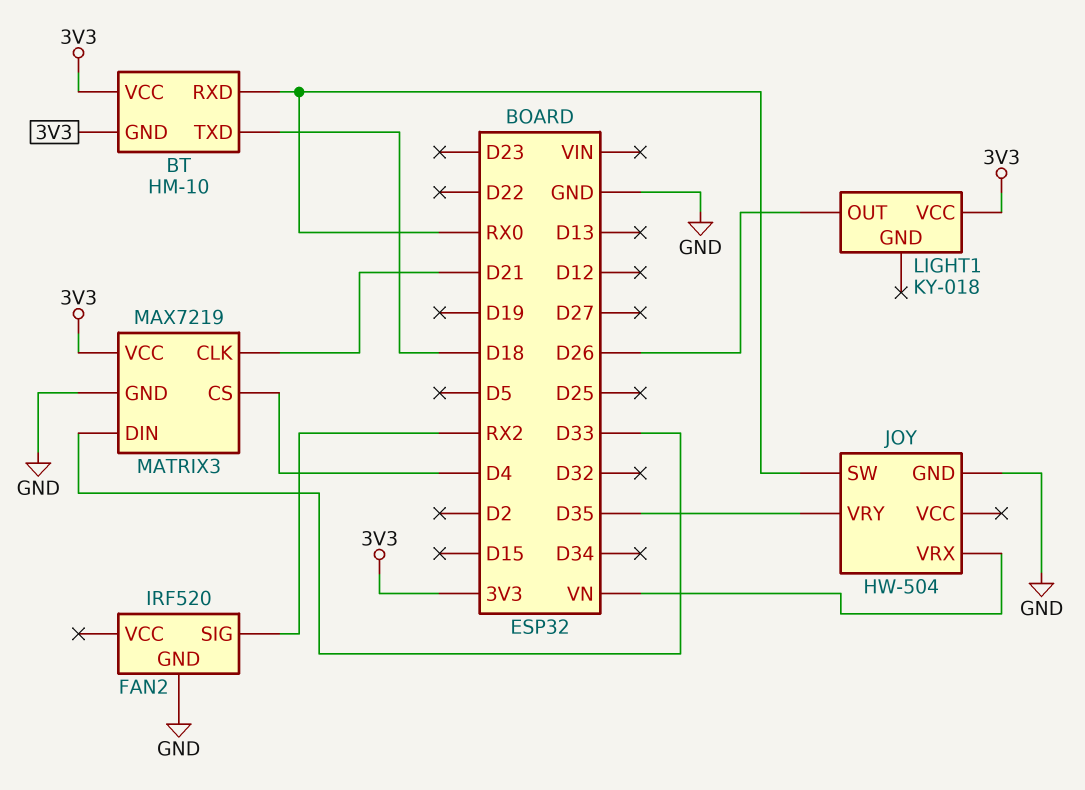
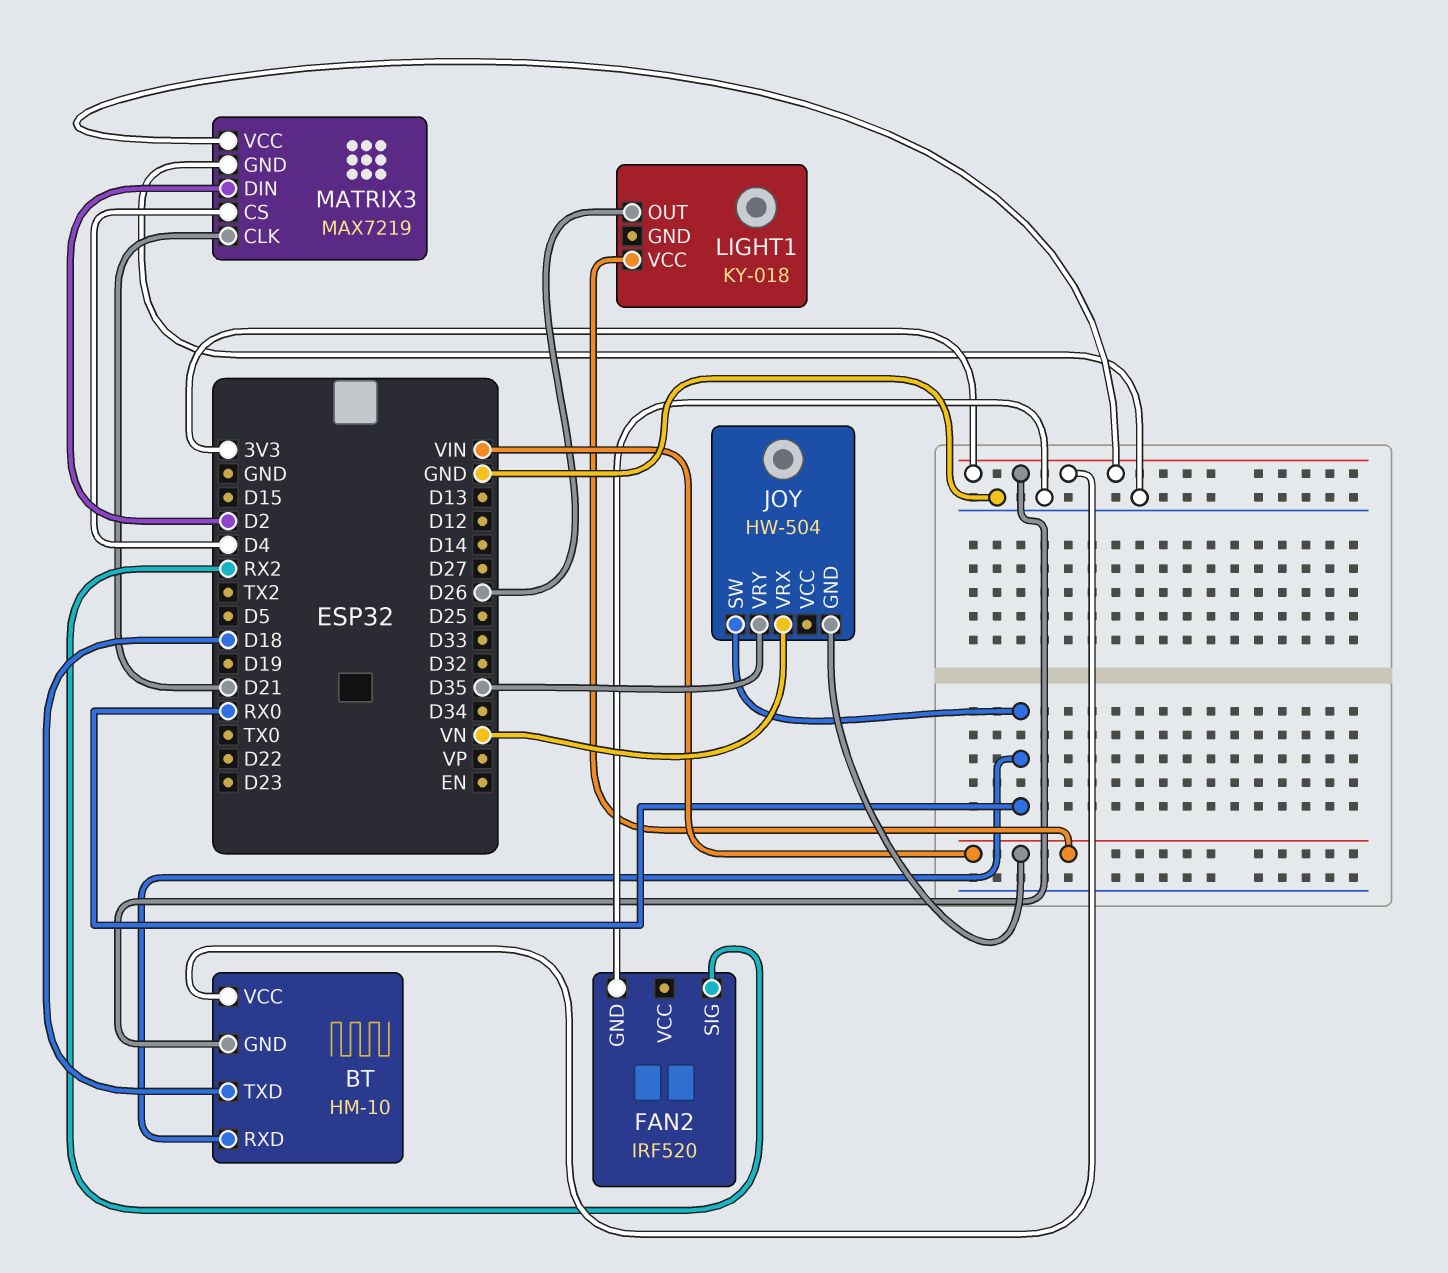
JOY pin GND: GND -> VIN
LIGHT1 pin VCC: 3V3 -> VIN
MATRIX3 pin DIN: D33 -> D2

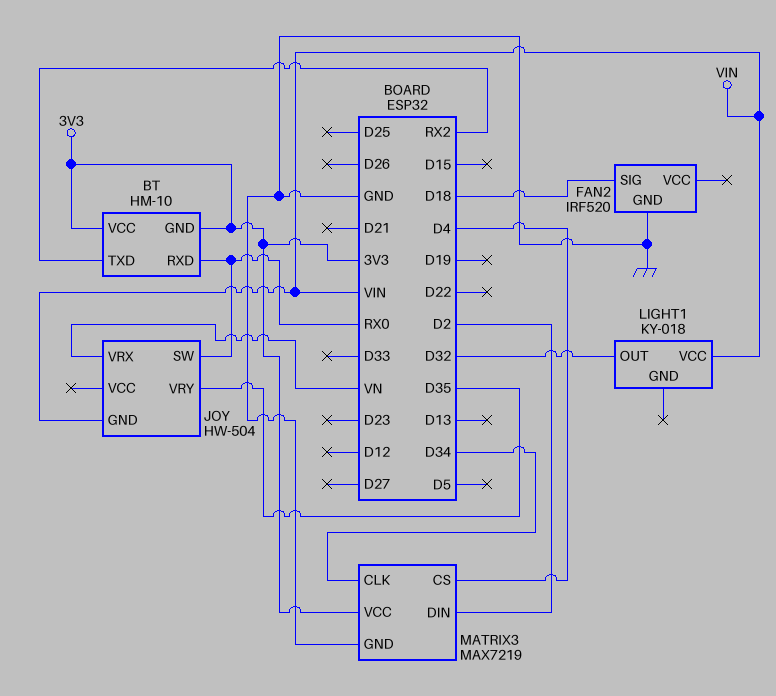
BT pin TXD: D18 -> RX2
FAN2 pin SIG: RX2 -> D18
LIGHT1 pin OUT: D26 -> D32
MATRIX3 pin CLK: D21 -> D34

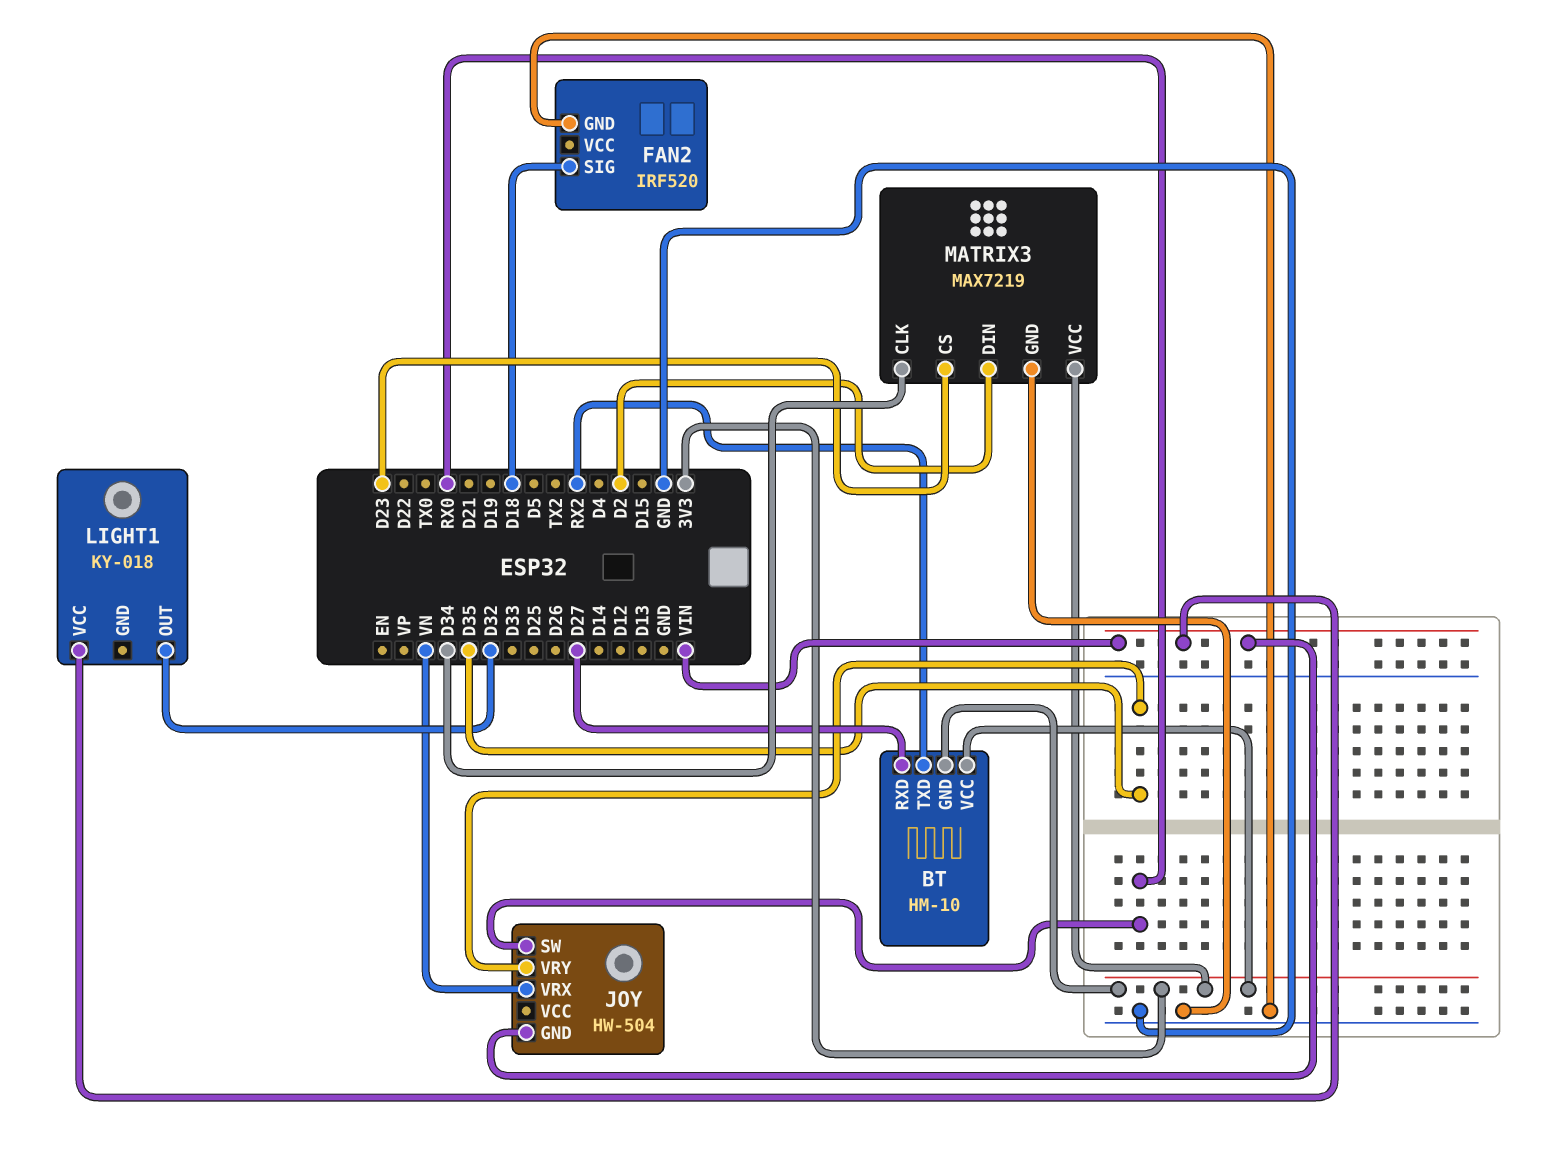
BT pin RXD: RX0 -> D27
MATRIX3 pin CS: D4 -> D23

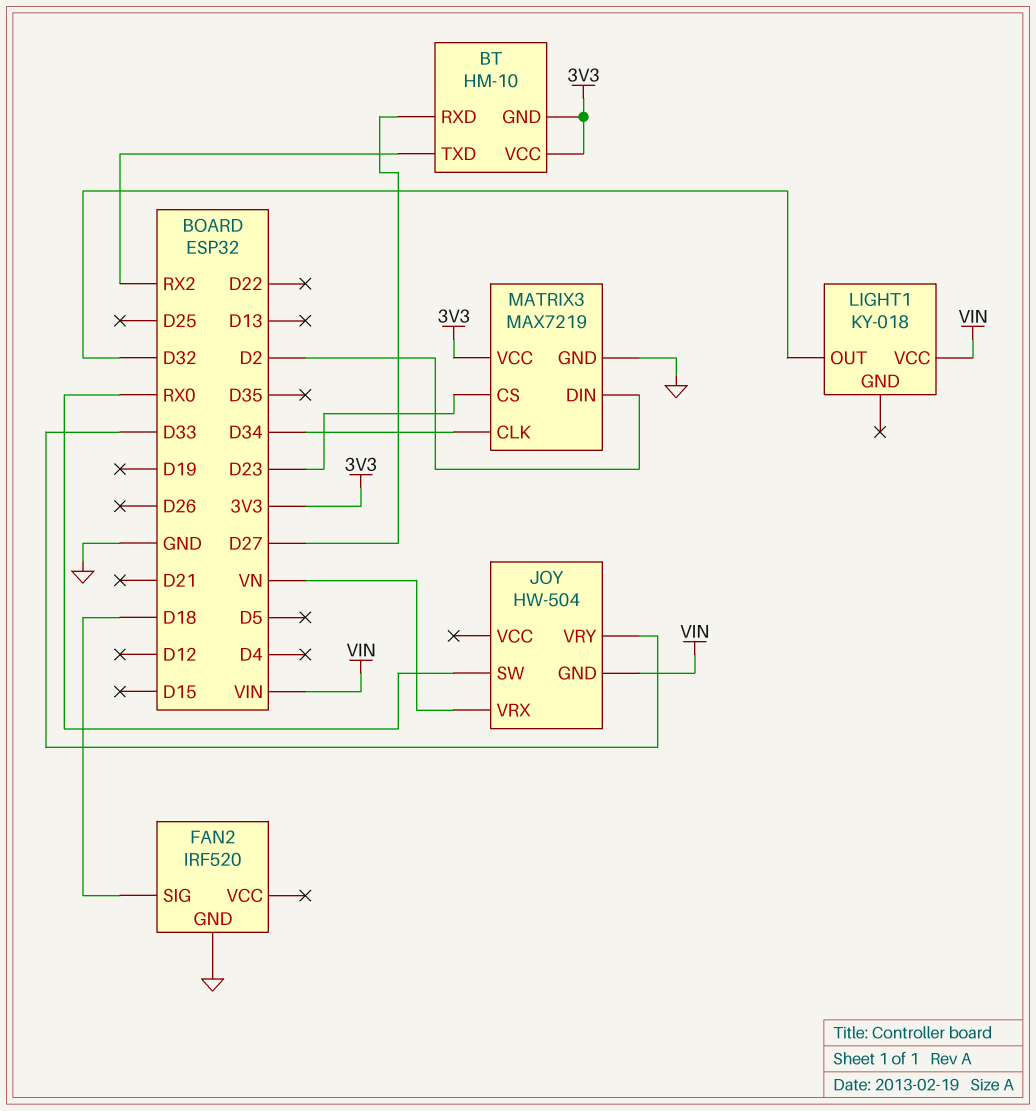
JOY pin VRY: D35 -> D33

